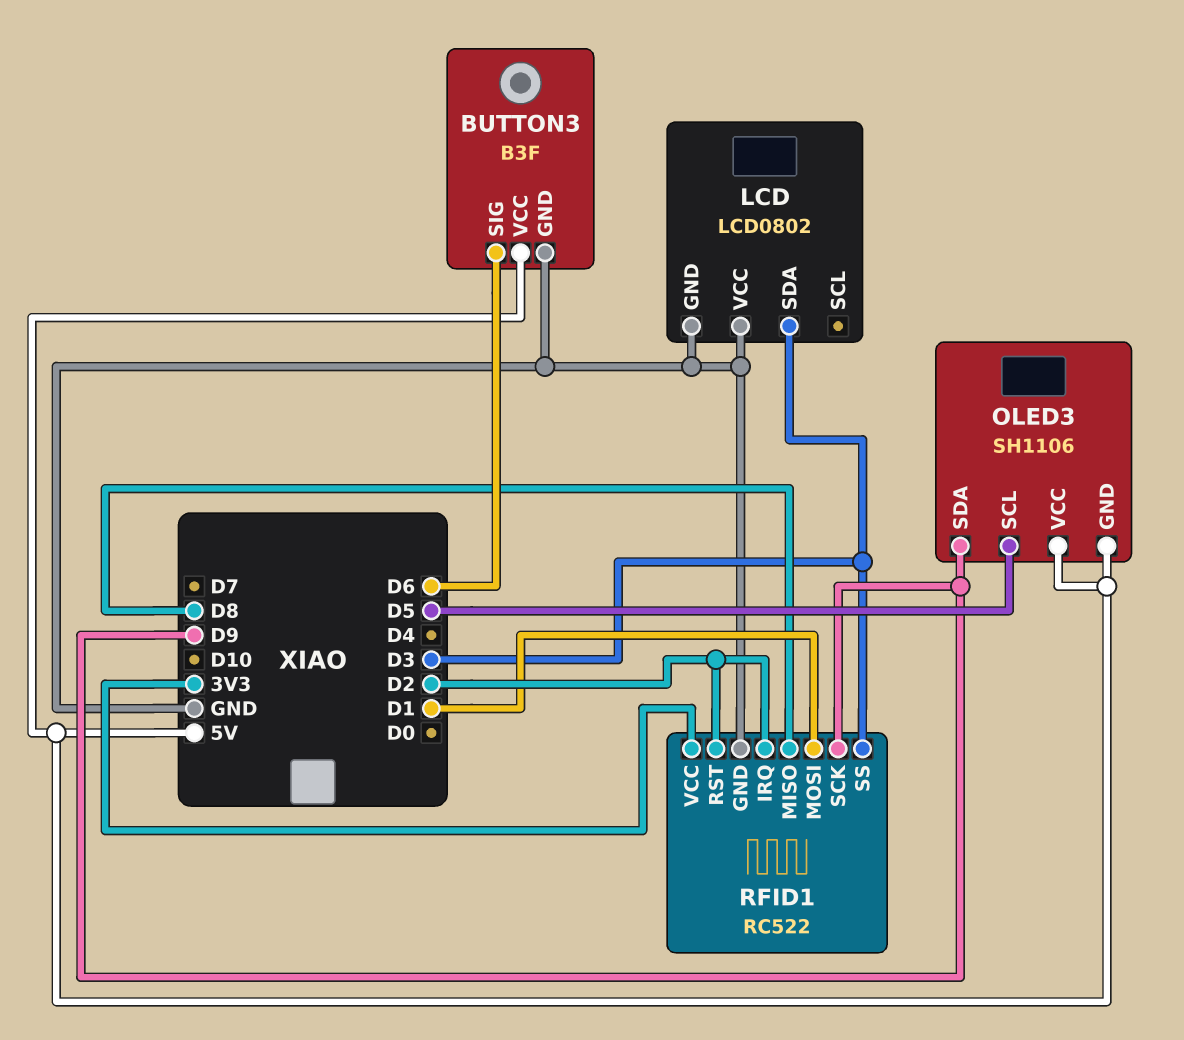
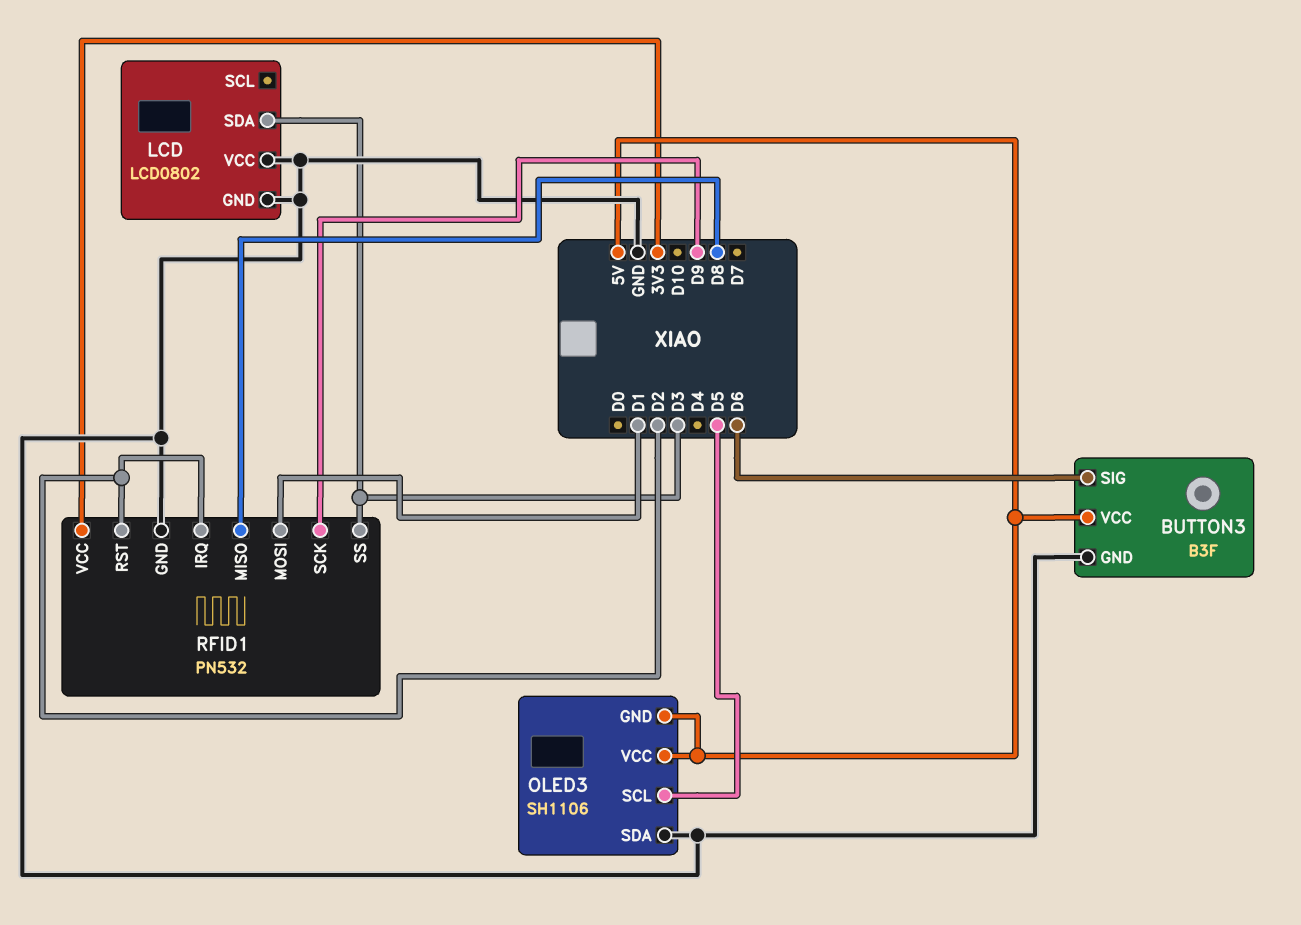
OLED3 pin SDA: D9 -> GND
RFID1: RC522 -> PN532

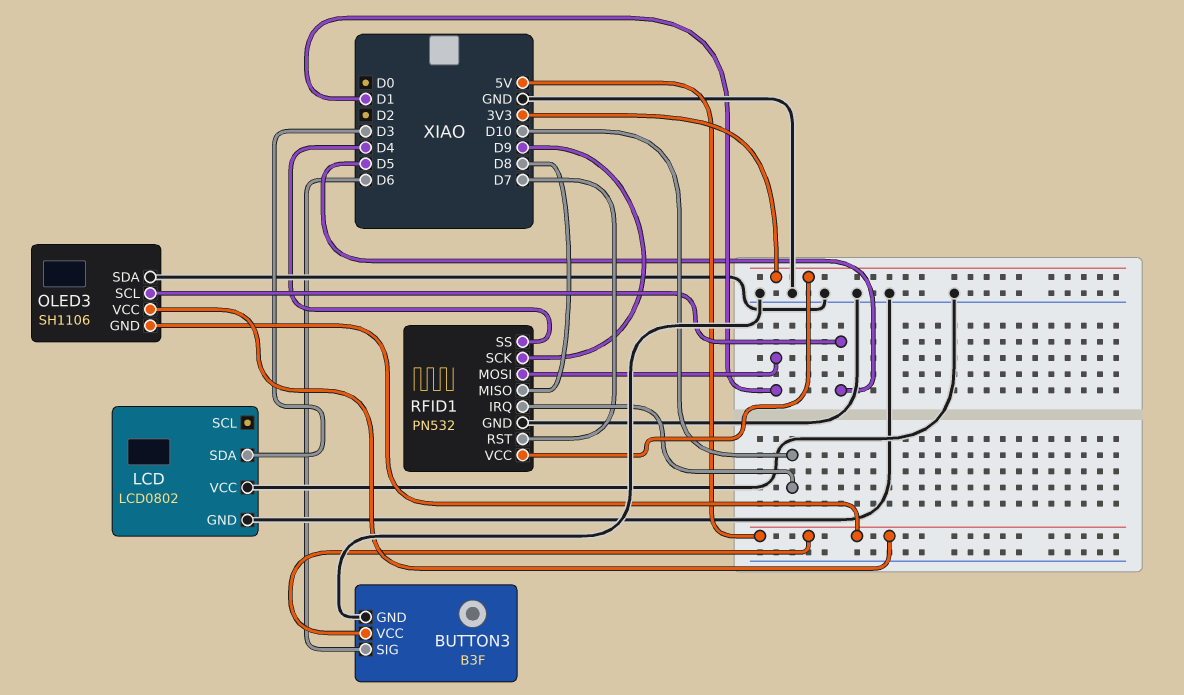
RFID1 pin IRQ: D2 -> D10
RFID1 pin RST: D2 -> D7
RFID1 pin SS: D3 -> D4

